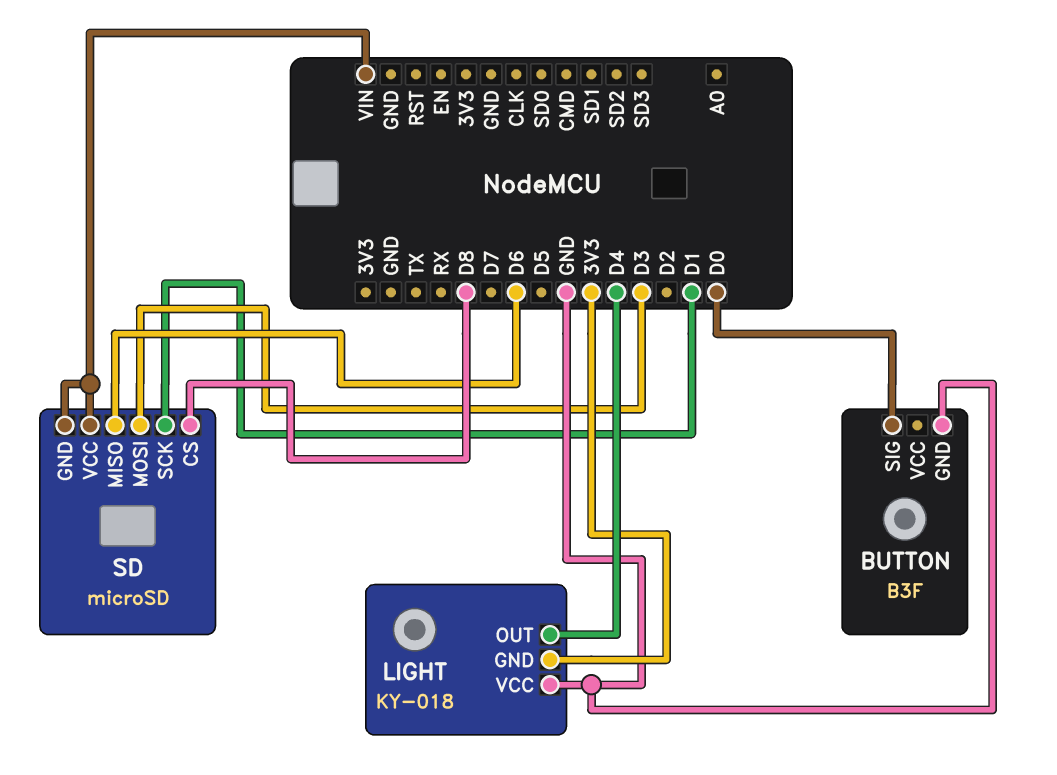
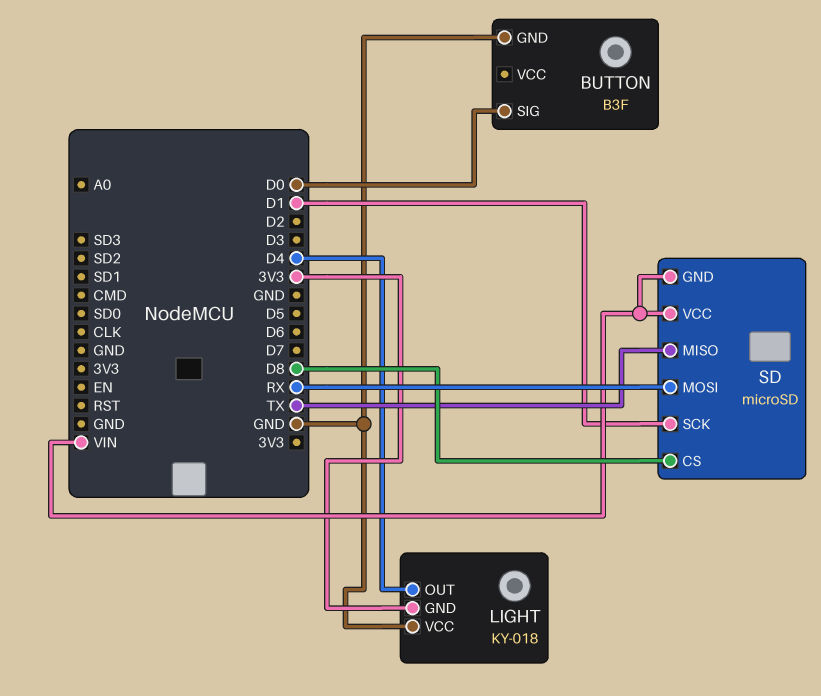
SD pin MISO: D6 -> TX
SD pin MOSI: D3 -> RX

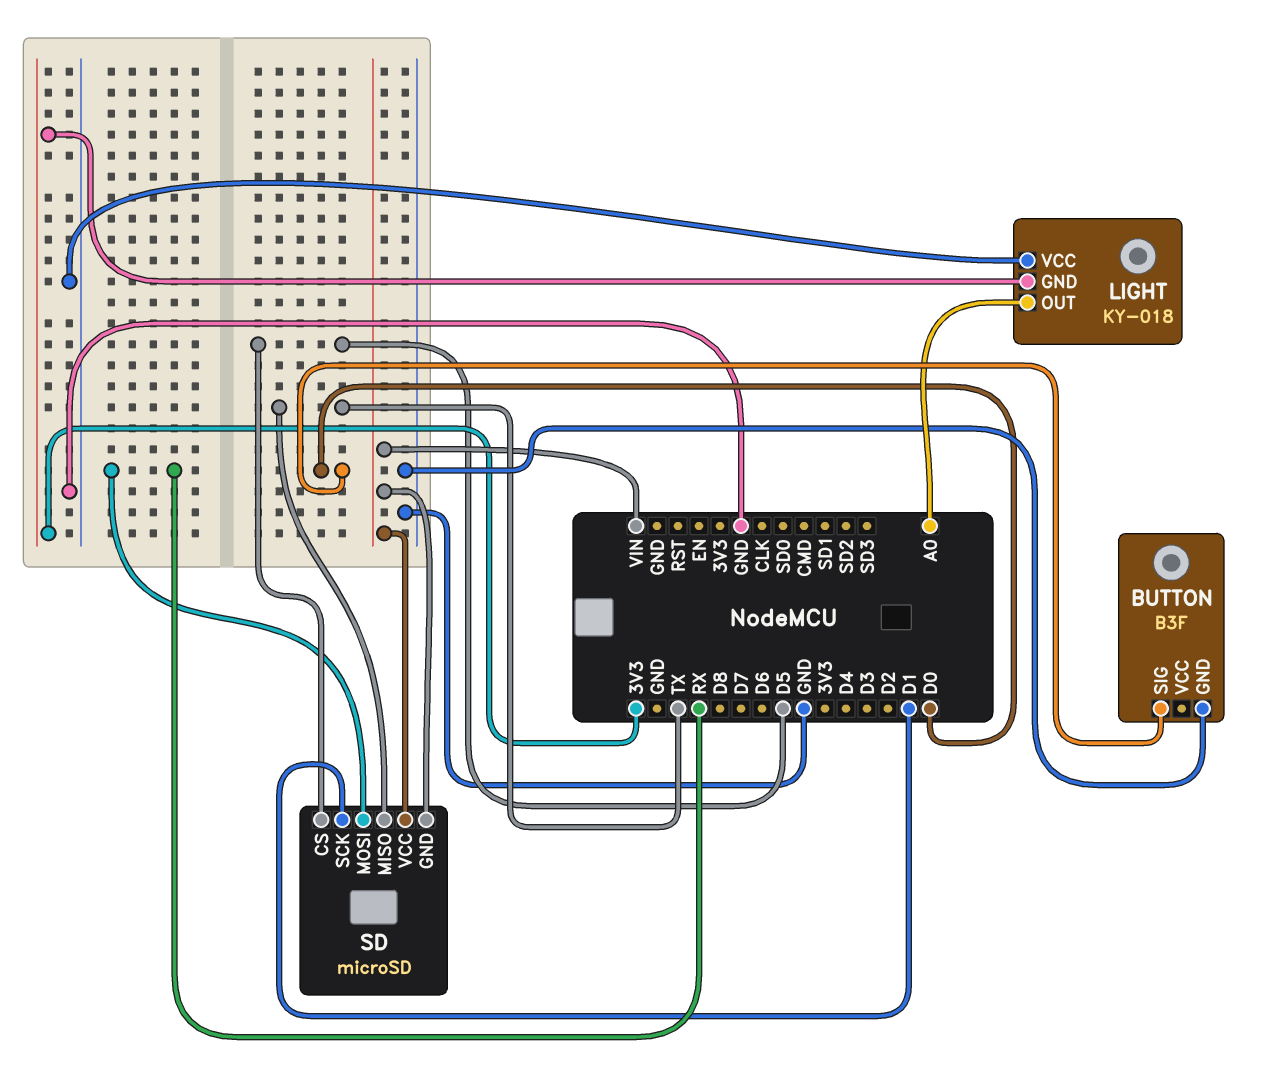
LIGHT pin OUT: D4 -> A0
SD pin CS: D8 -> D5

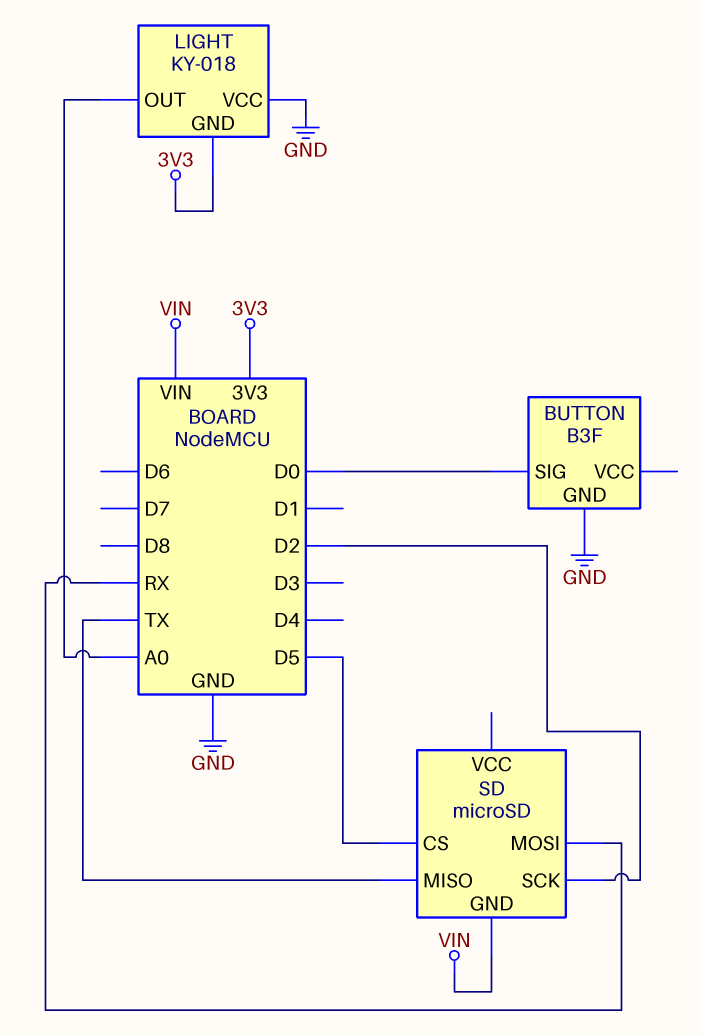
SD pin SCK: D1 -> D2
SD pin VCC: VIN -> none

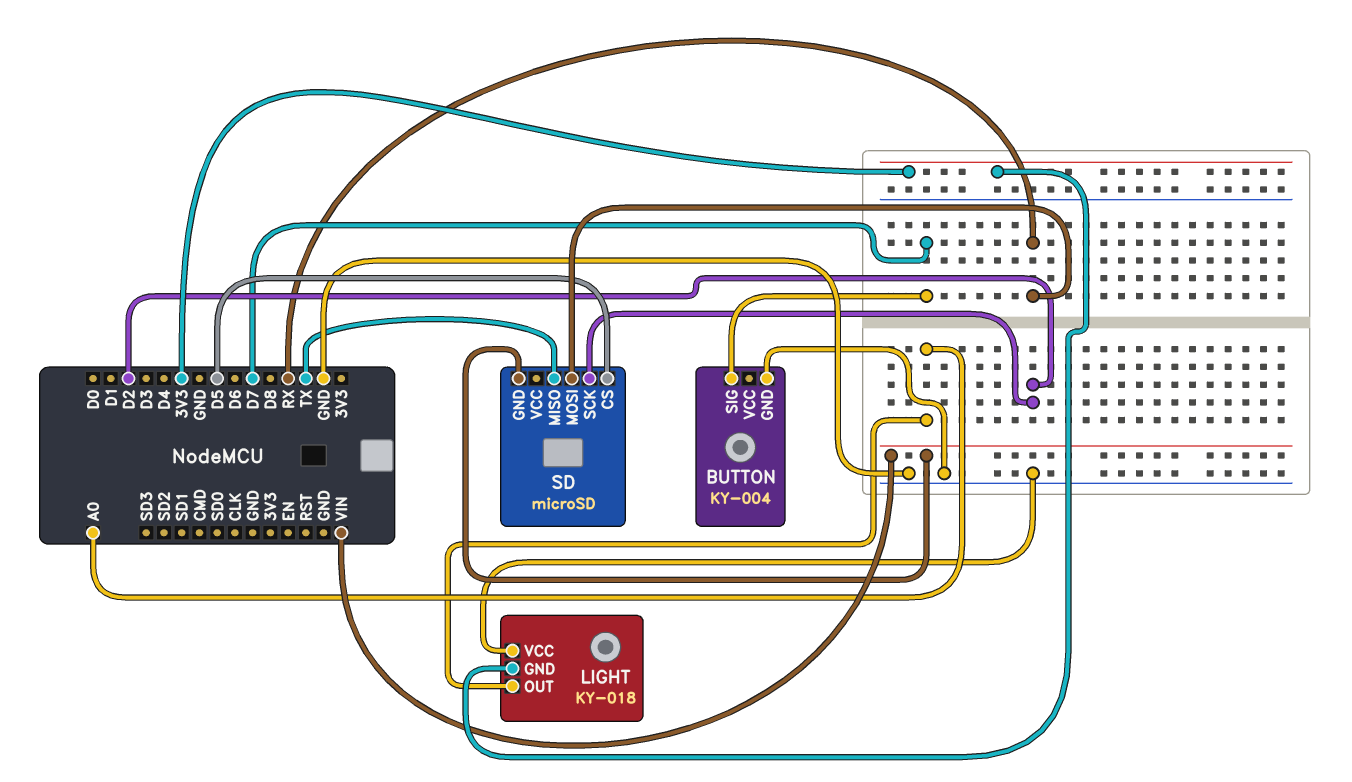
BUTTON: B3F -> KY-004
BUTTON pin SIG: D0 -> D7

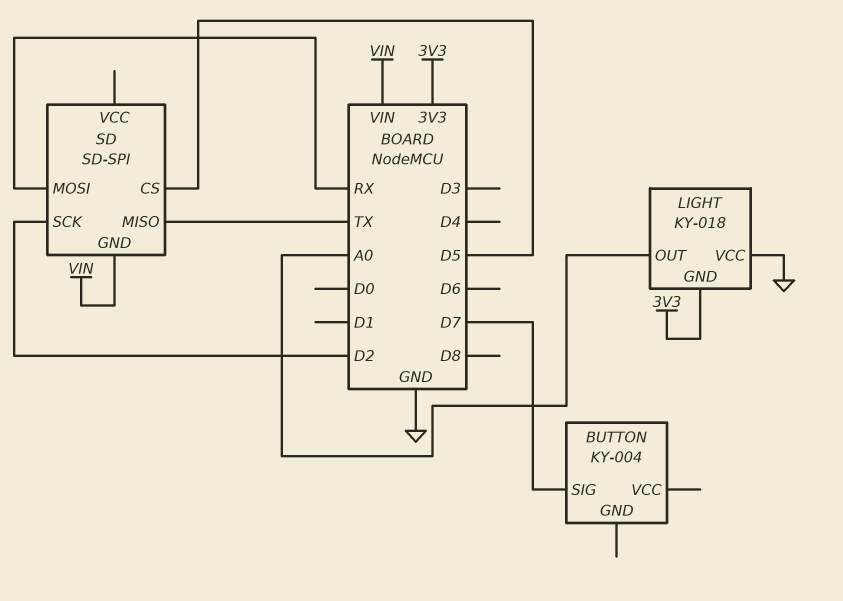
BUTTON pin GND: GND -> none
SD: microSD -> SD-SPI

